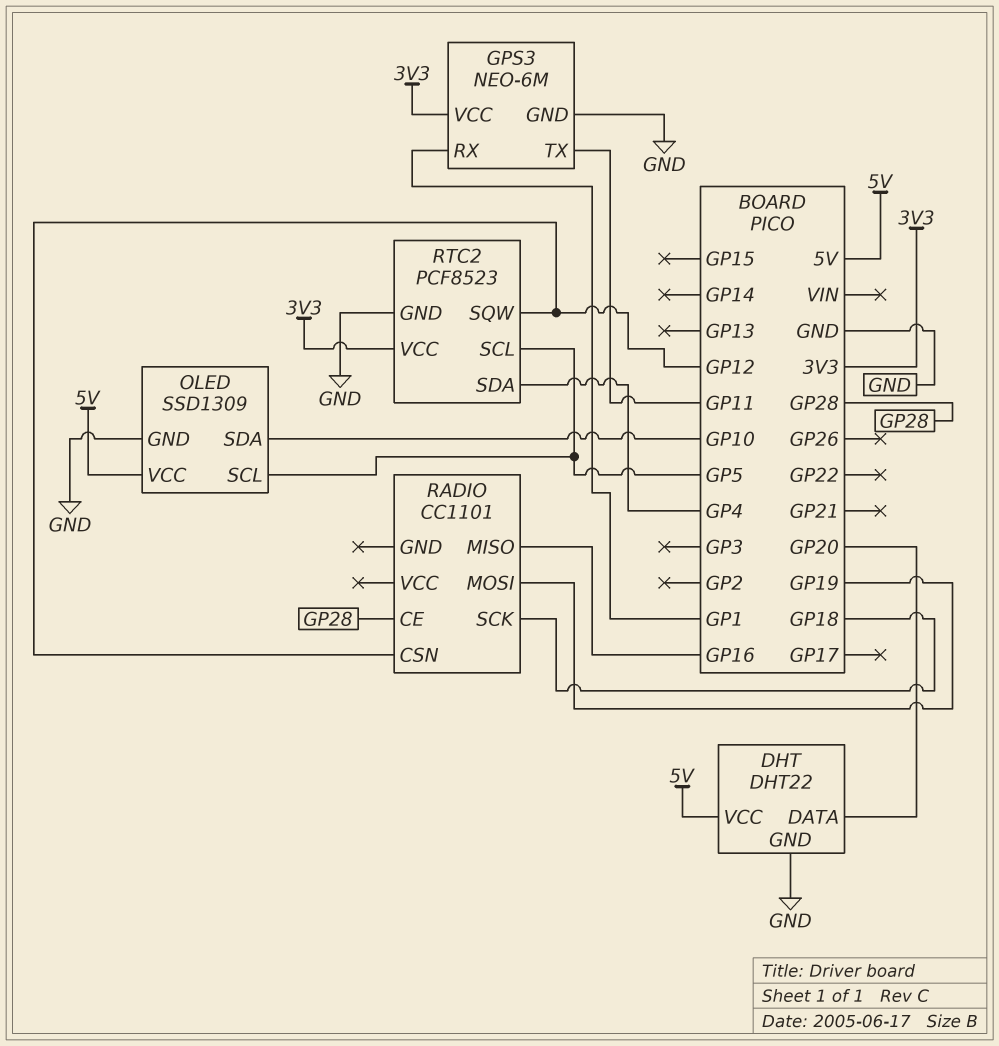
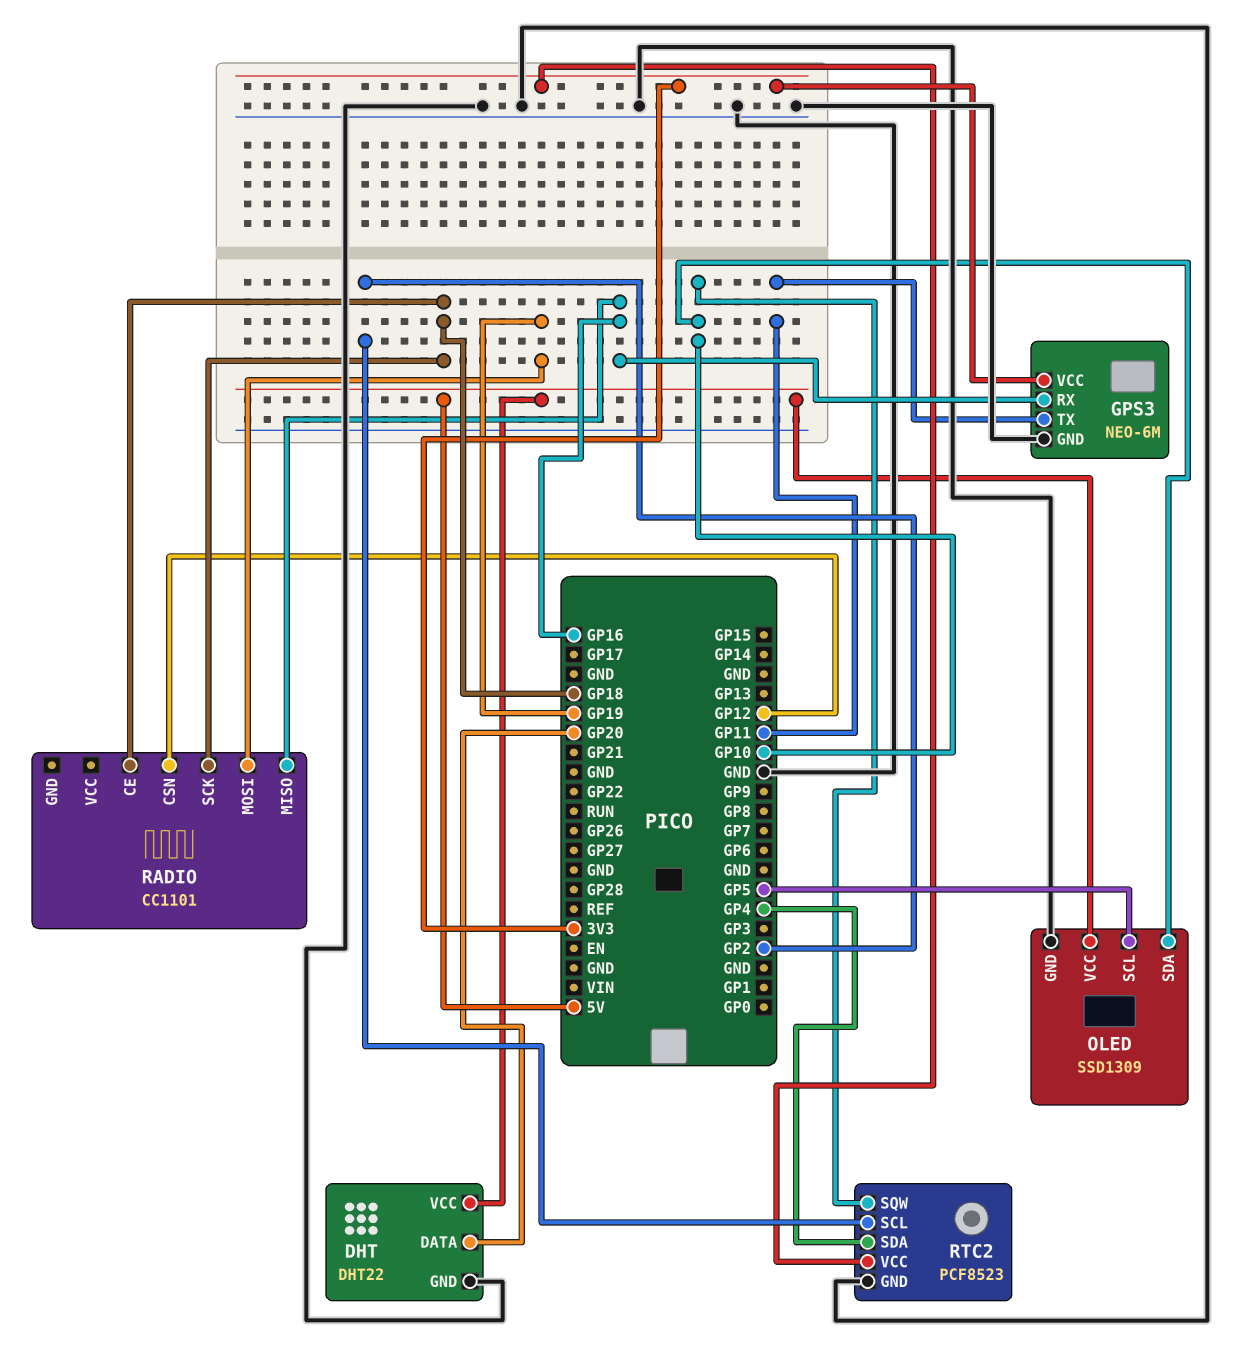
GPS3 pin RX: GP1 -> GP16
RADIO pin CE: GP28 -> GP18
RTC2 pin SCL: GP5 -> GP2
RTC2 pin SQW: GP12 -> GP10

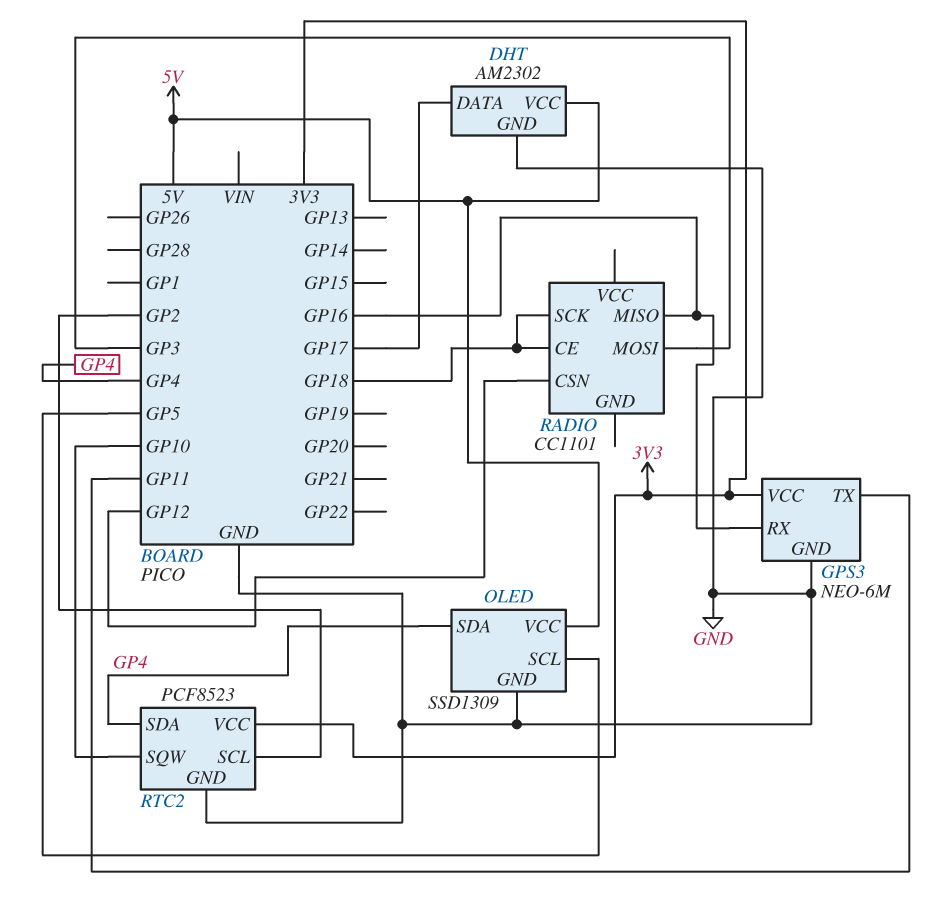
DHT: DHT22 -> AM2302
DHT pin DATA: GP20 -> GP17
OLED pin SDA: GP10 -> GP4
RADIO pin MOSI: GP19 -> GP3

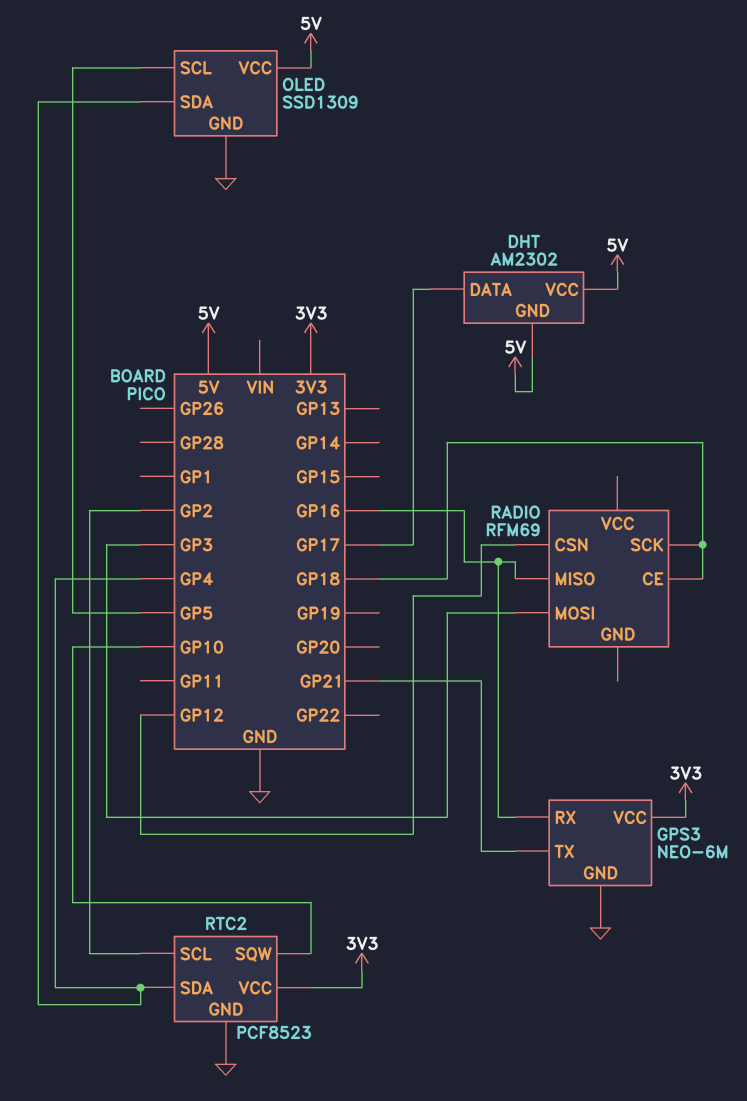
DHT pin GND: GND -> 5V
GPS3 pin TX: GP11 -> GP21
RADIO: CC1101 -> RFM69

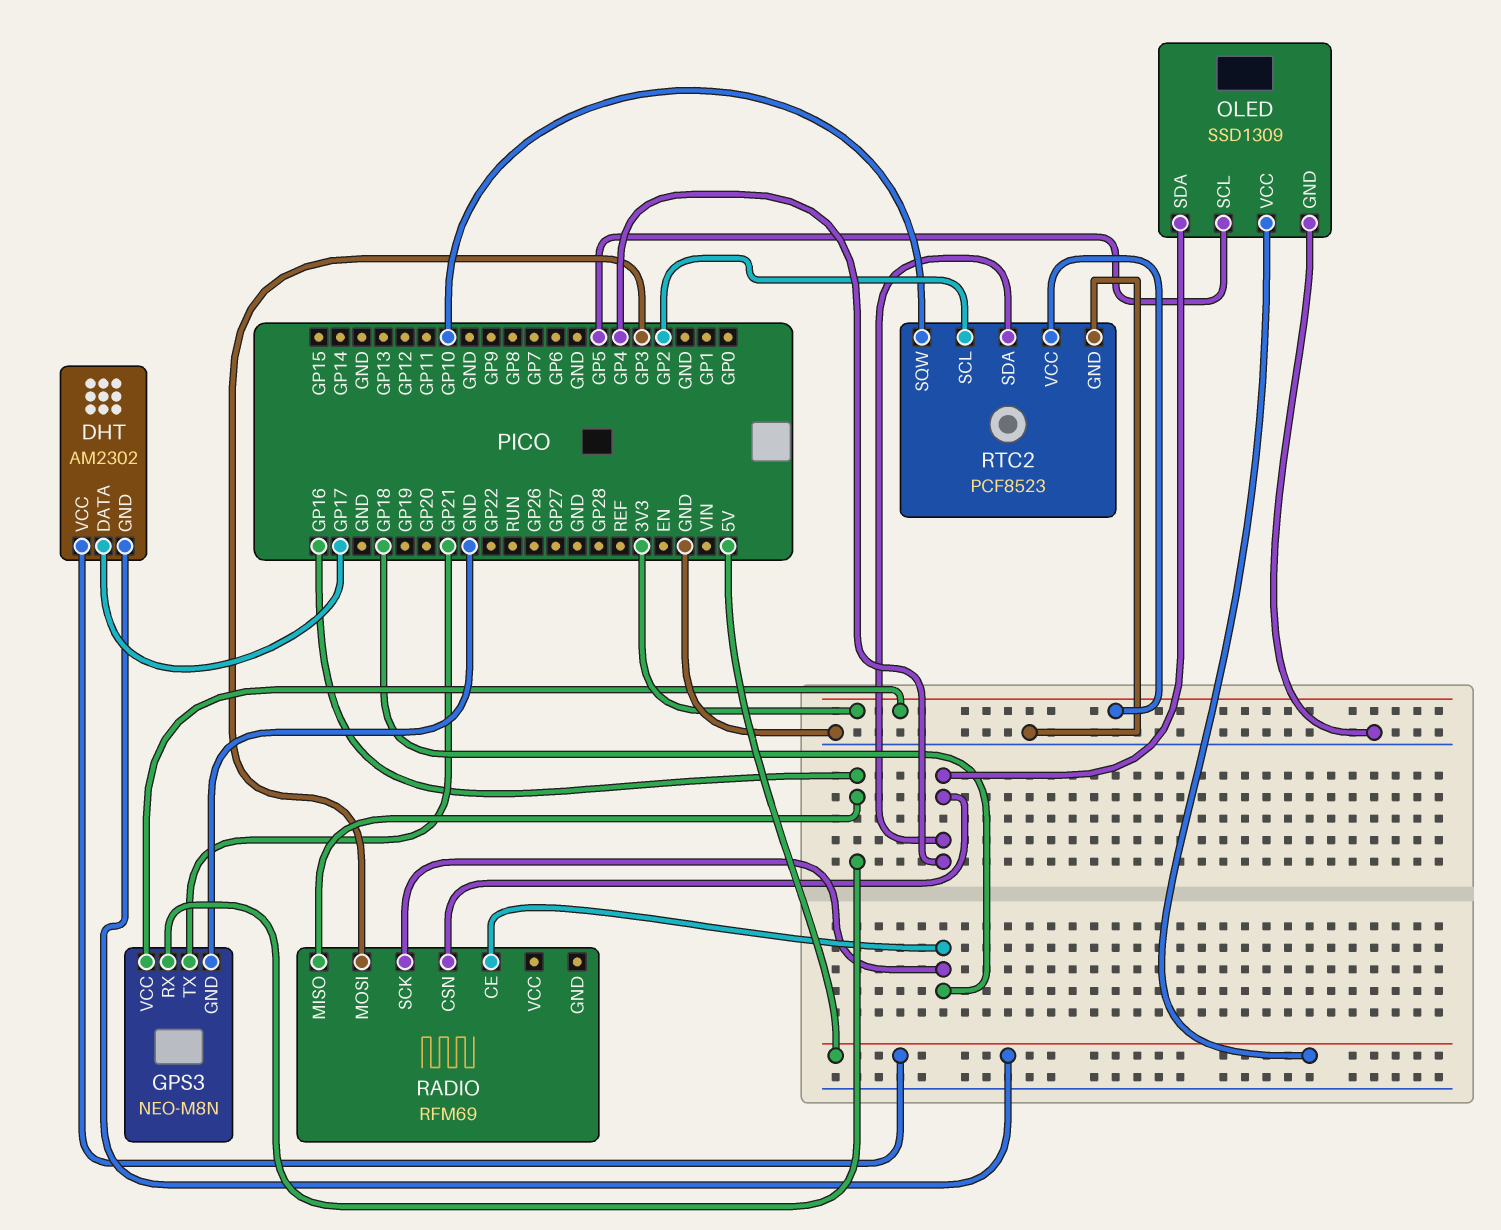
GPS3: NEO-6M -> NEO-M8N
RADIO pin CSN: GP12 -> GP4

